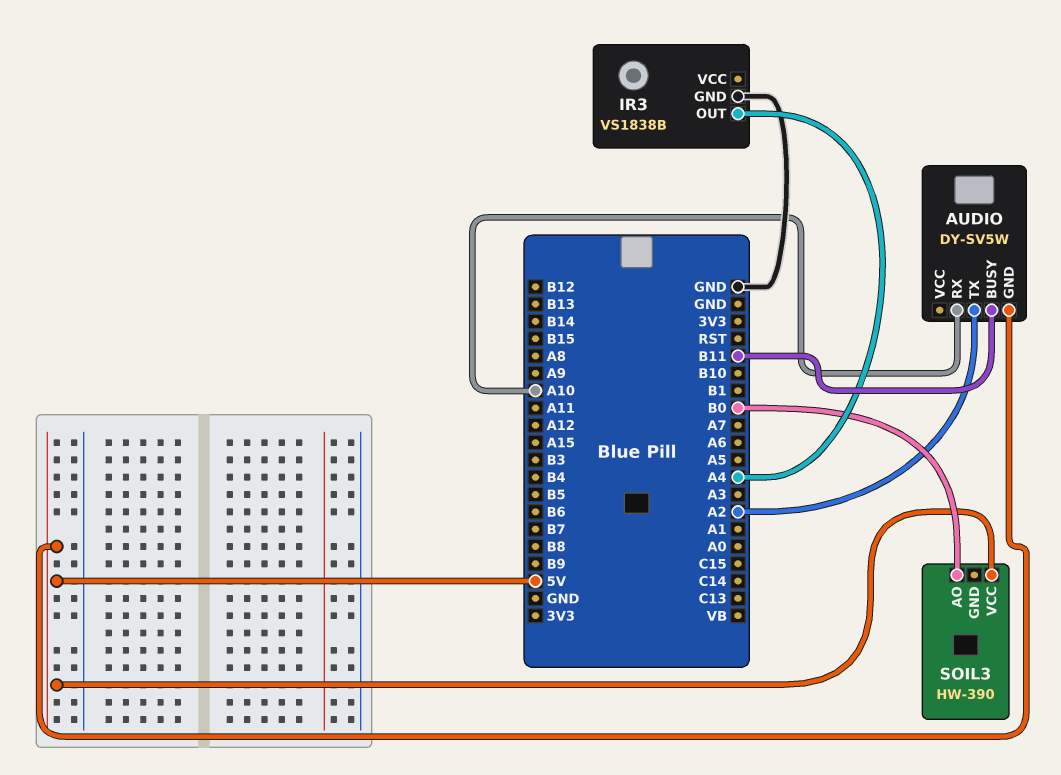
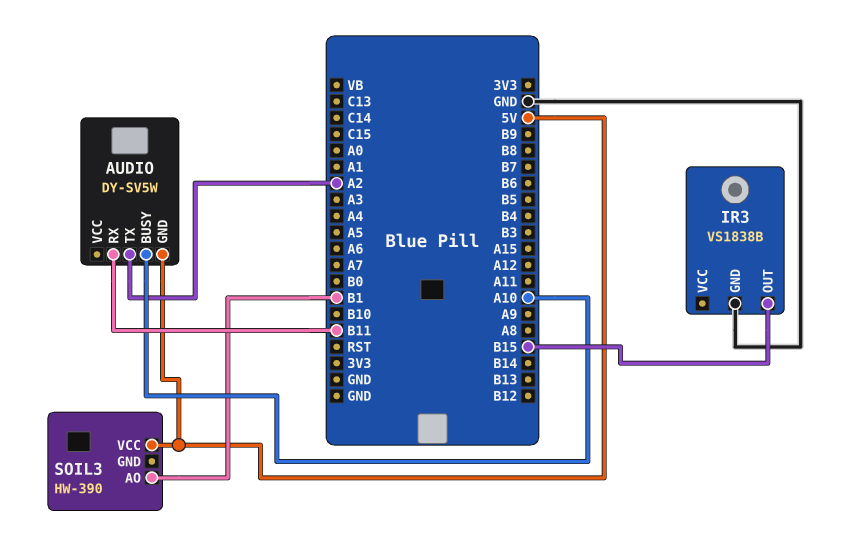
AUDIO pin BUSY: B11 -> A10
AUDIO pin RX: A10 -> B11
IR3 pin OUT: A4 -> B15
SOIL3 pin AO: B0 -> B1

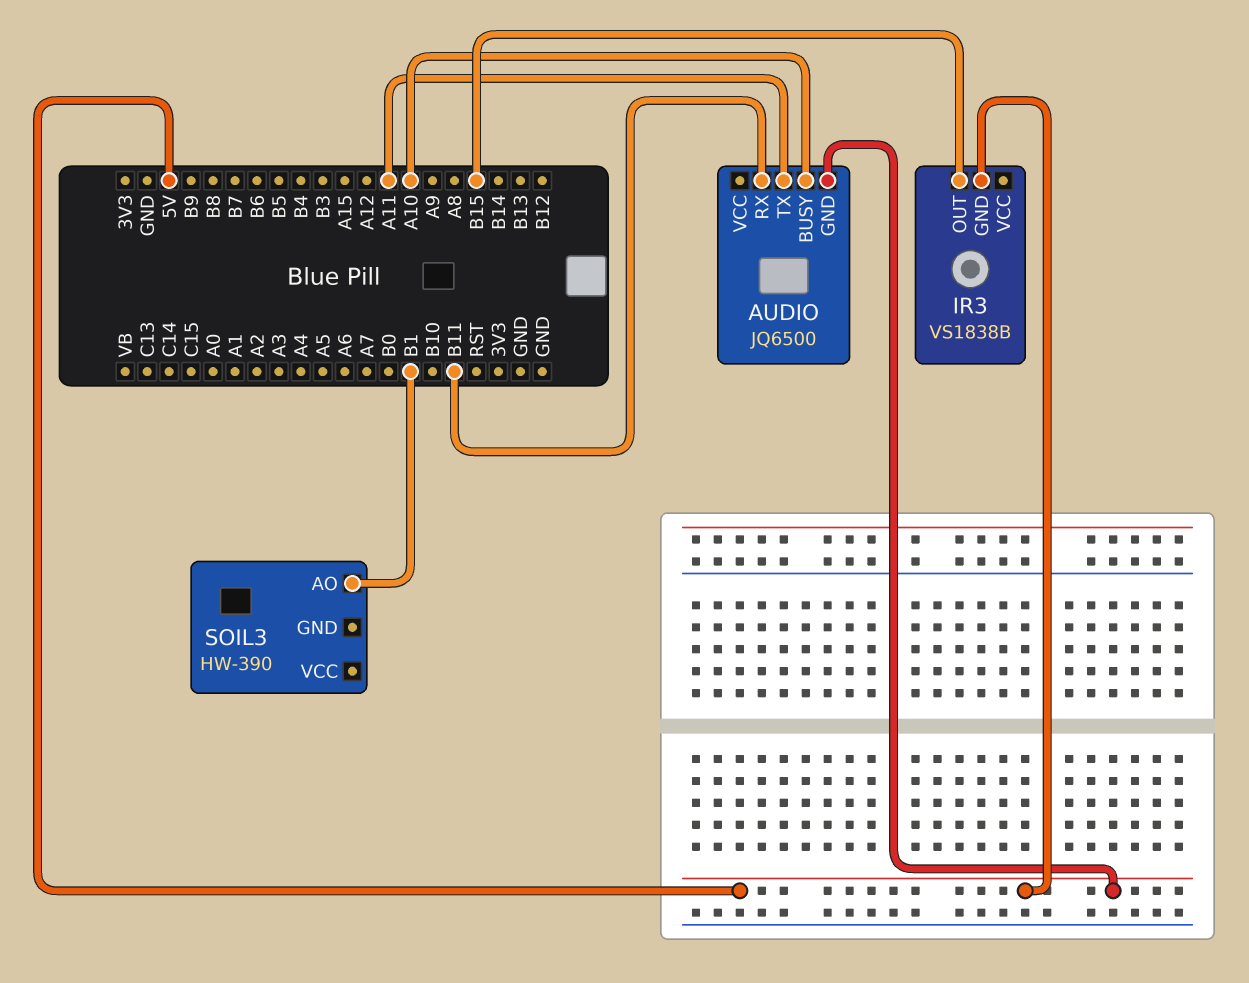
AUDIO: DY-SV5W -> JQ6500
AUDIO pin TX: A2 -> A11
IR3 pin GND: GND -> 5V
SOIL3 pin VCC: 5V -> none

